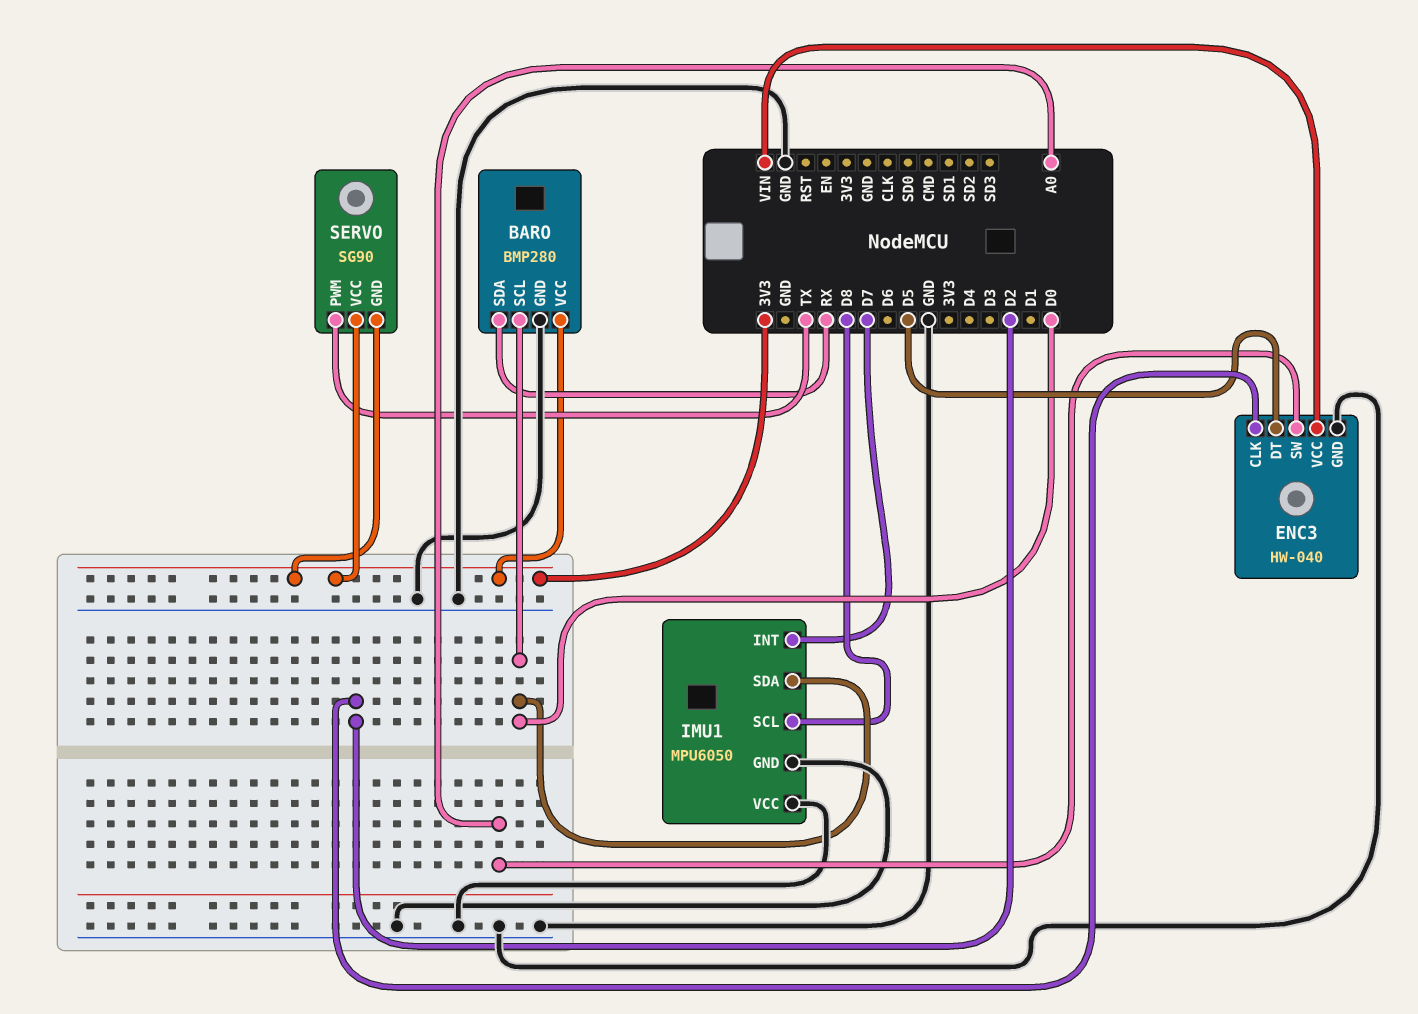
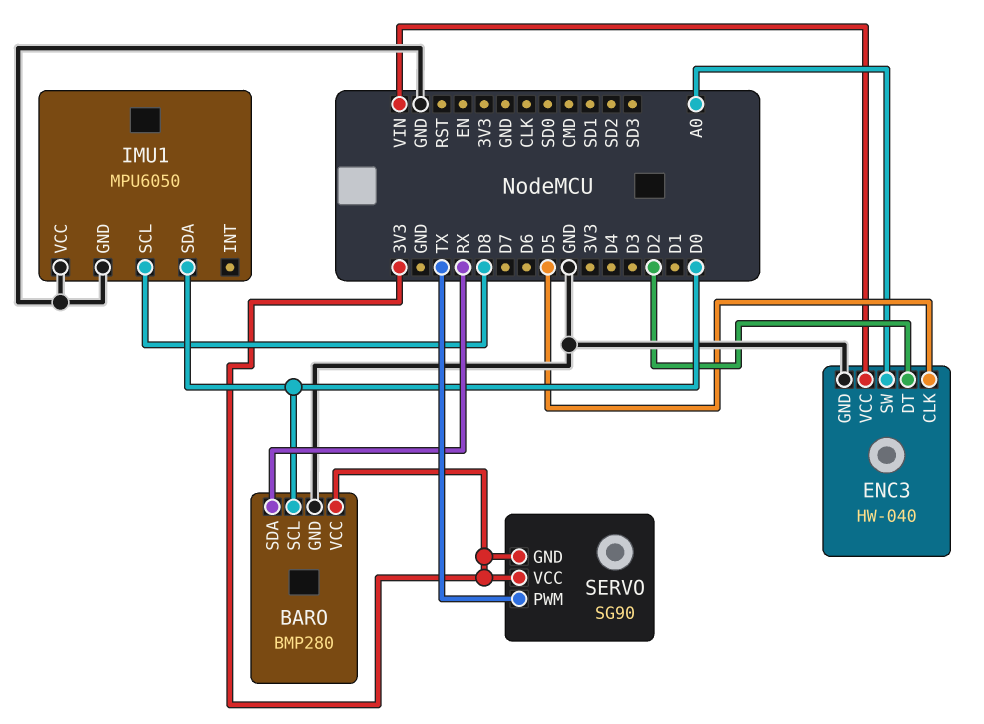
ENC3 pin CLK: D2 -> D5
ENC3 pin DT: D5 -> D2
IMU1 pin INT: D7 -> none

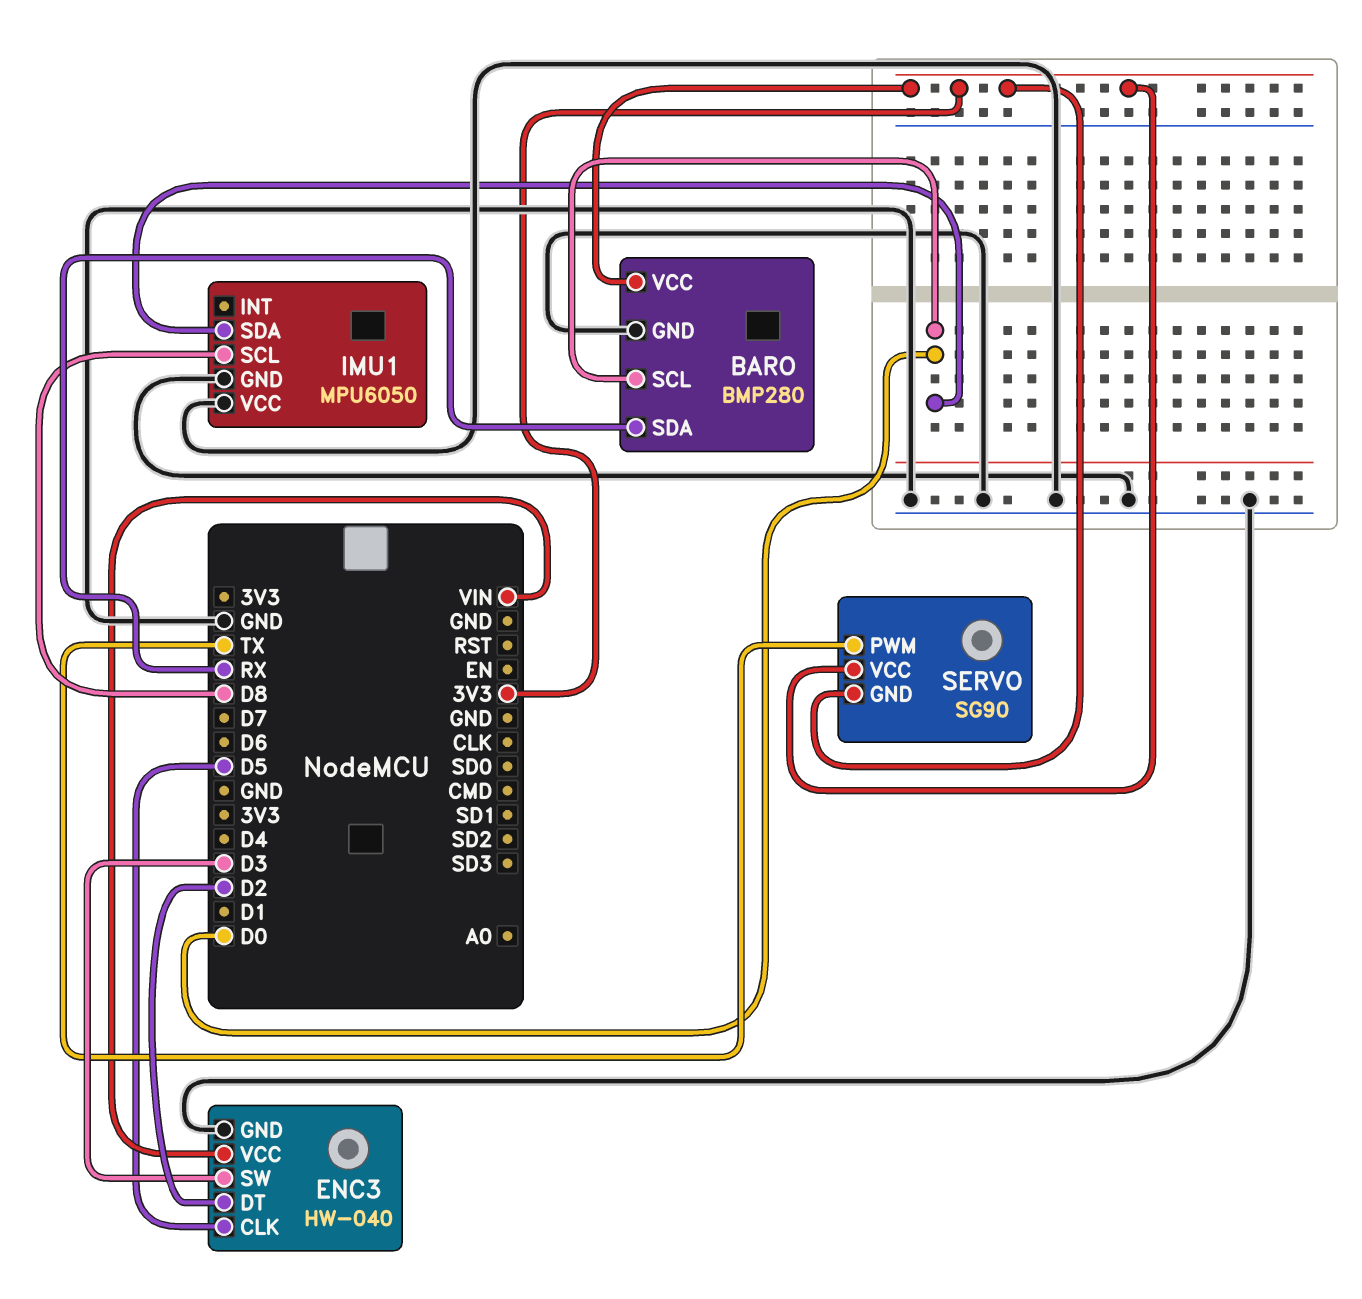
ENC3 pin SW: A0 -> D3

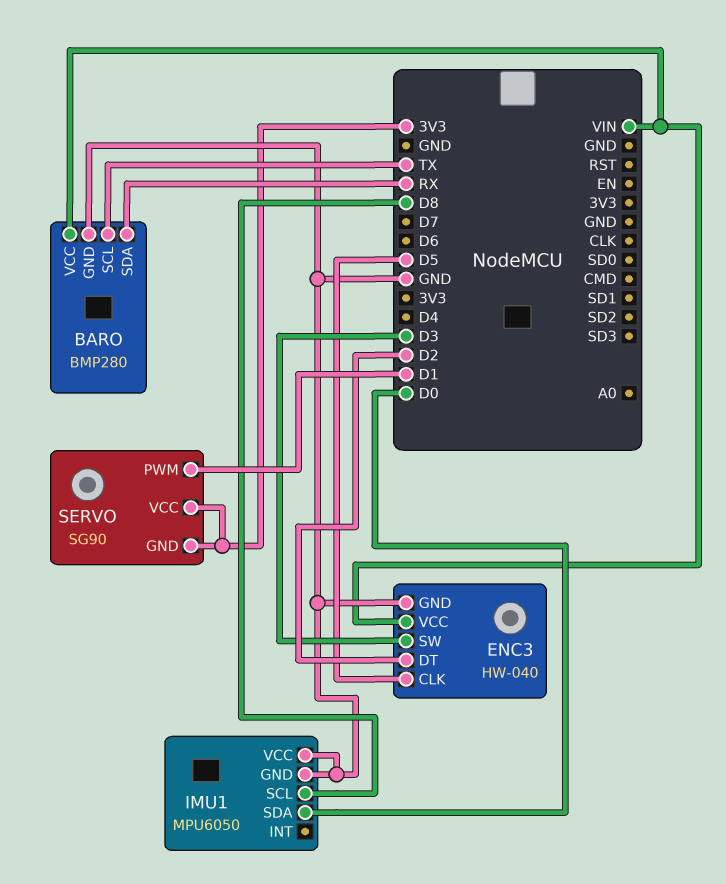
BARO pin SCL: D0 -> TX
BARO pin VCC: 3V3 -> VIN
SERVO pin PWM: TX -> D1

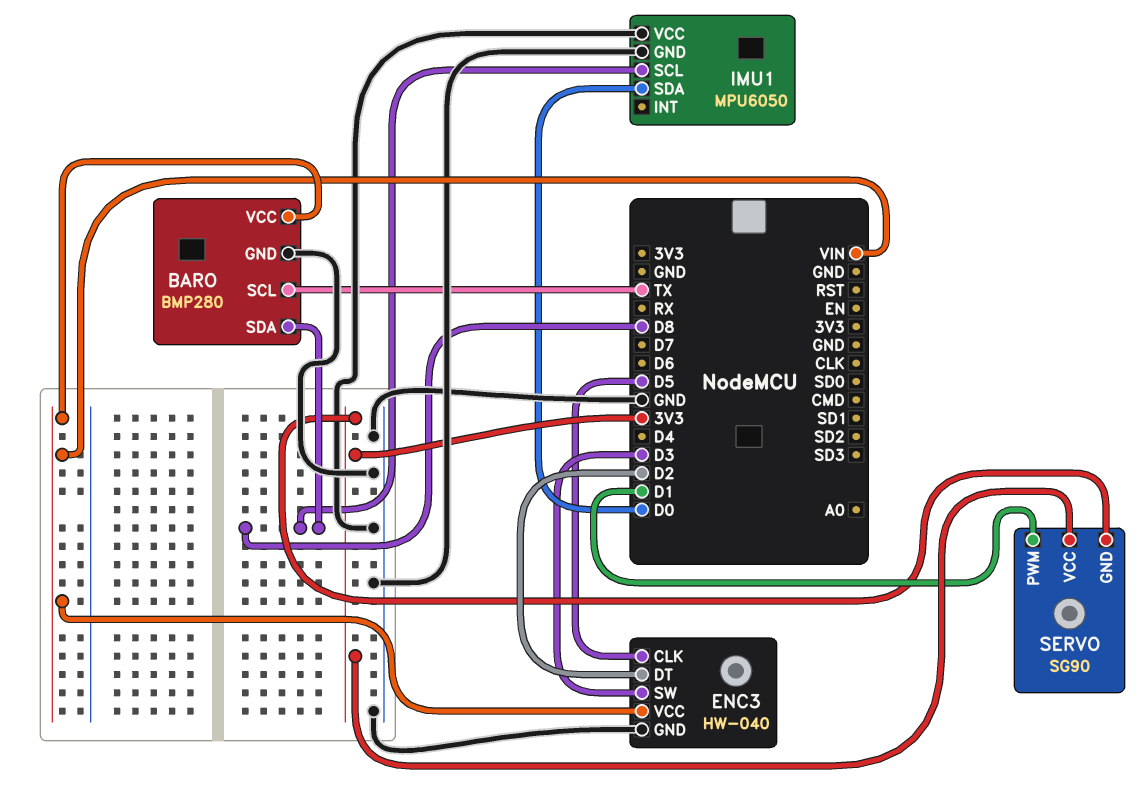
BARO pin SDA: RX -> D8

